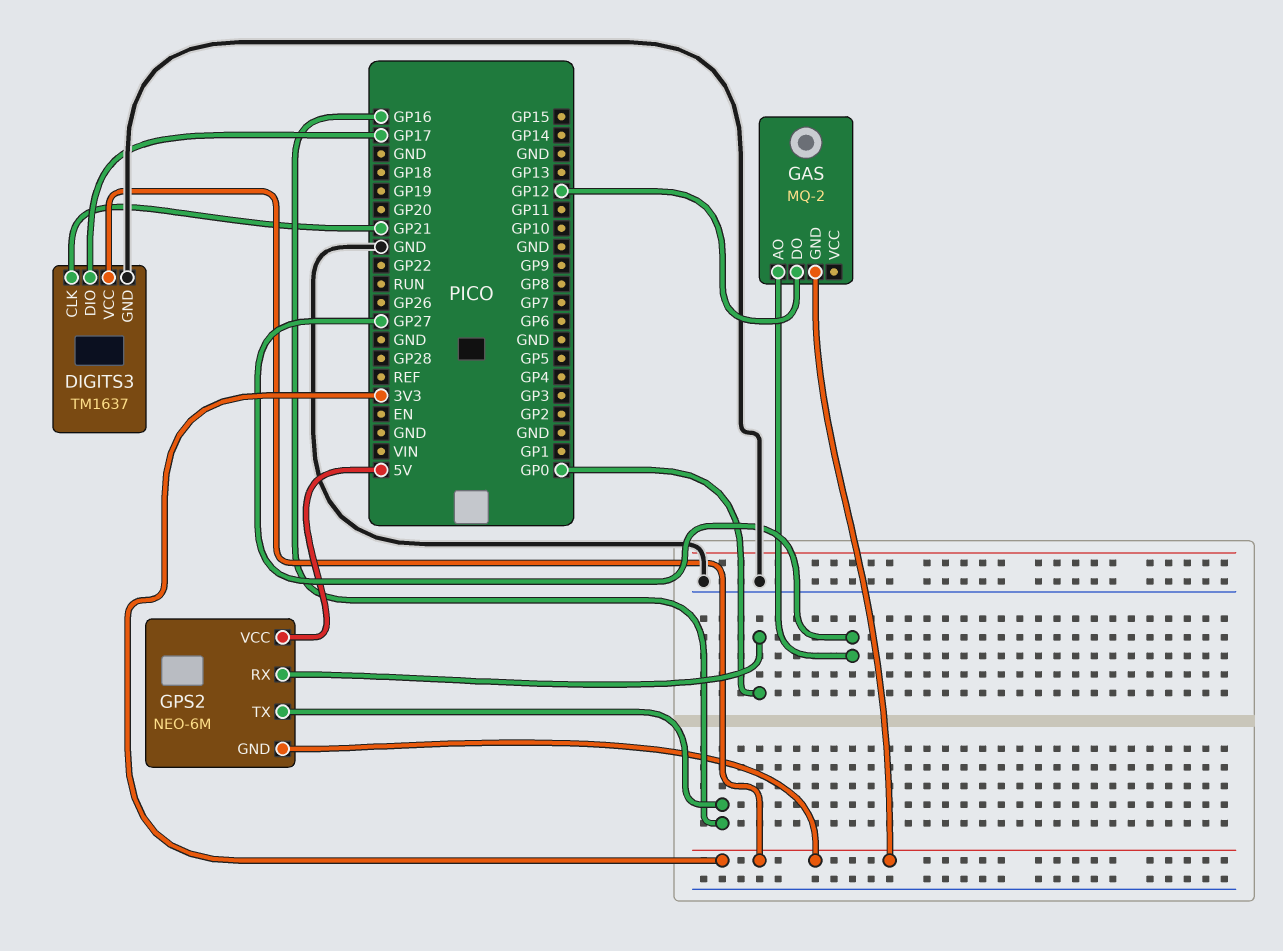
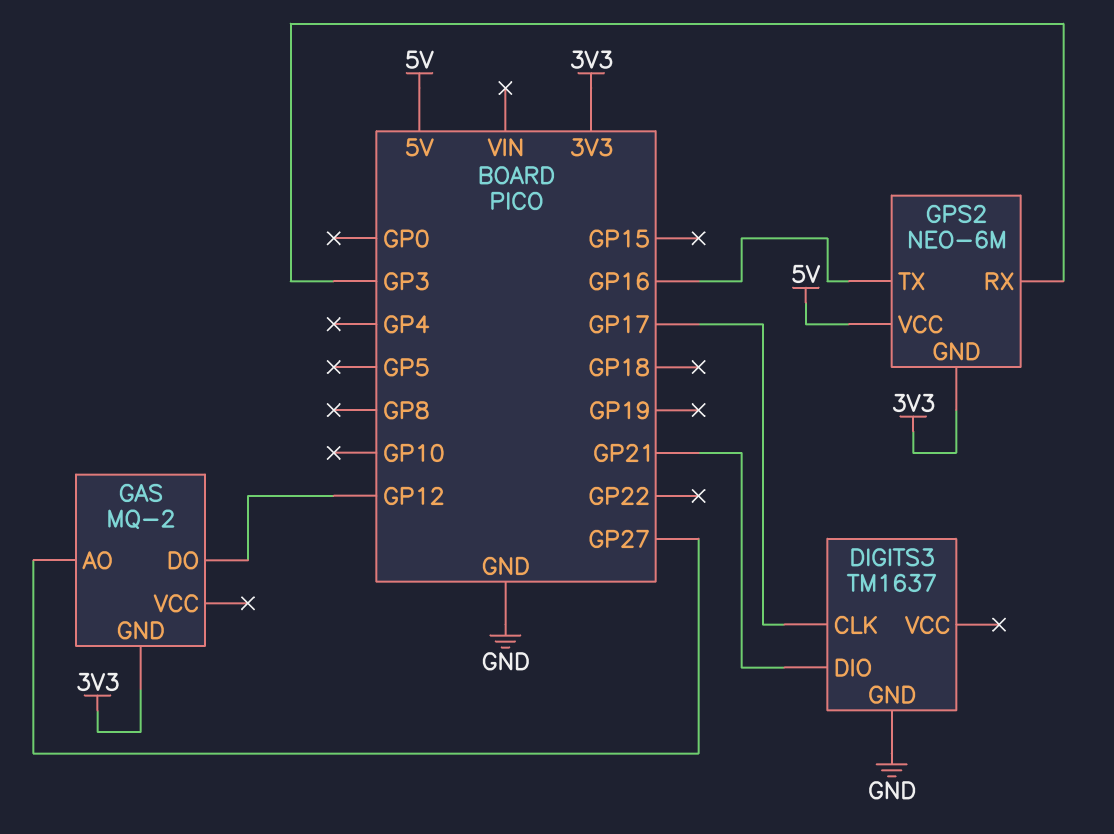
DIGITS3 pin CLK: GP21 -> GP17
DIGITS3 pin DIO: GP17 -> GP21
DIGITS3 pin VCC: 3V3 -> none
GPS2 pin RX: GP0 -> GP3

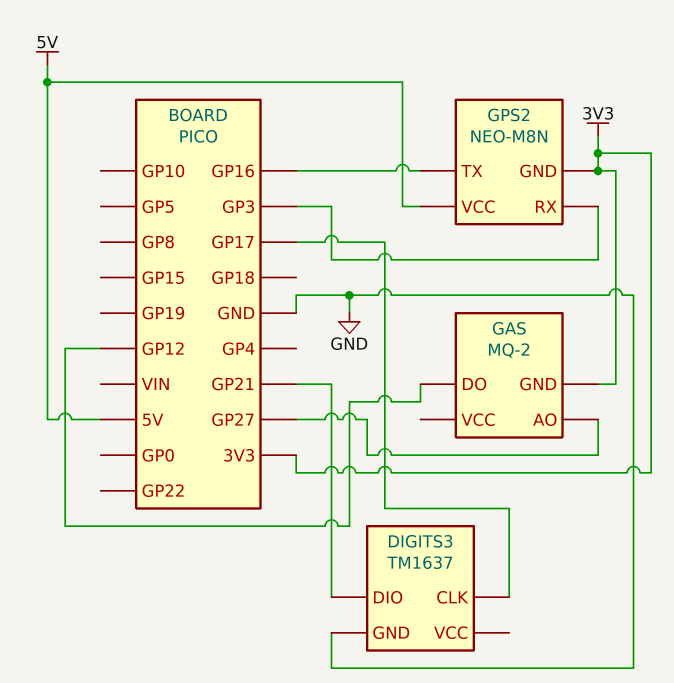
GPS2: NEO-6M -> NEO-M8N

